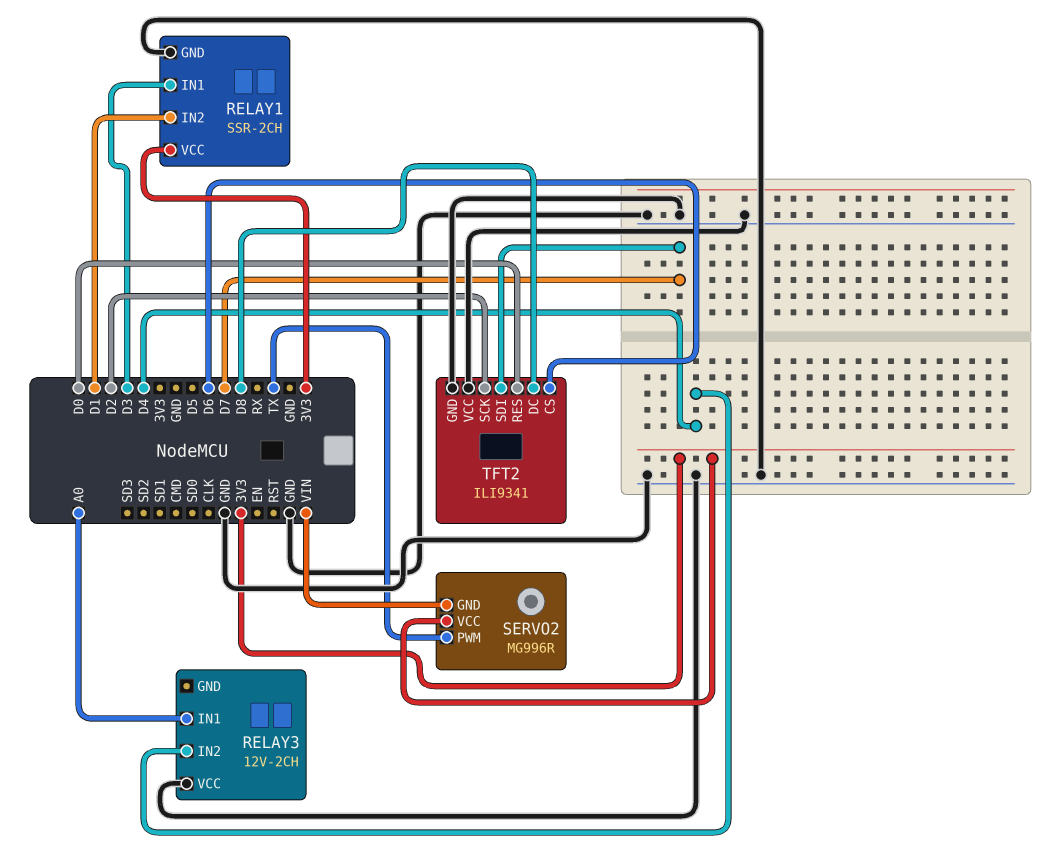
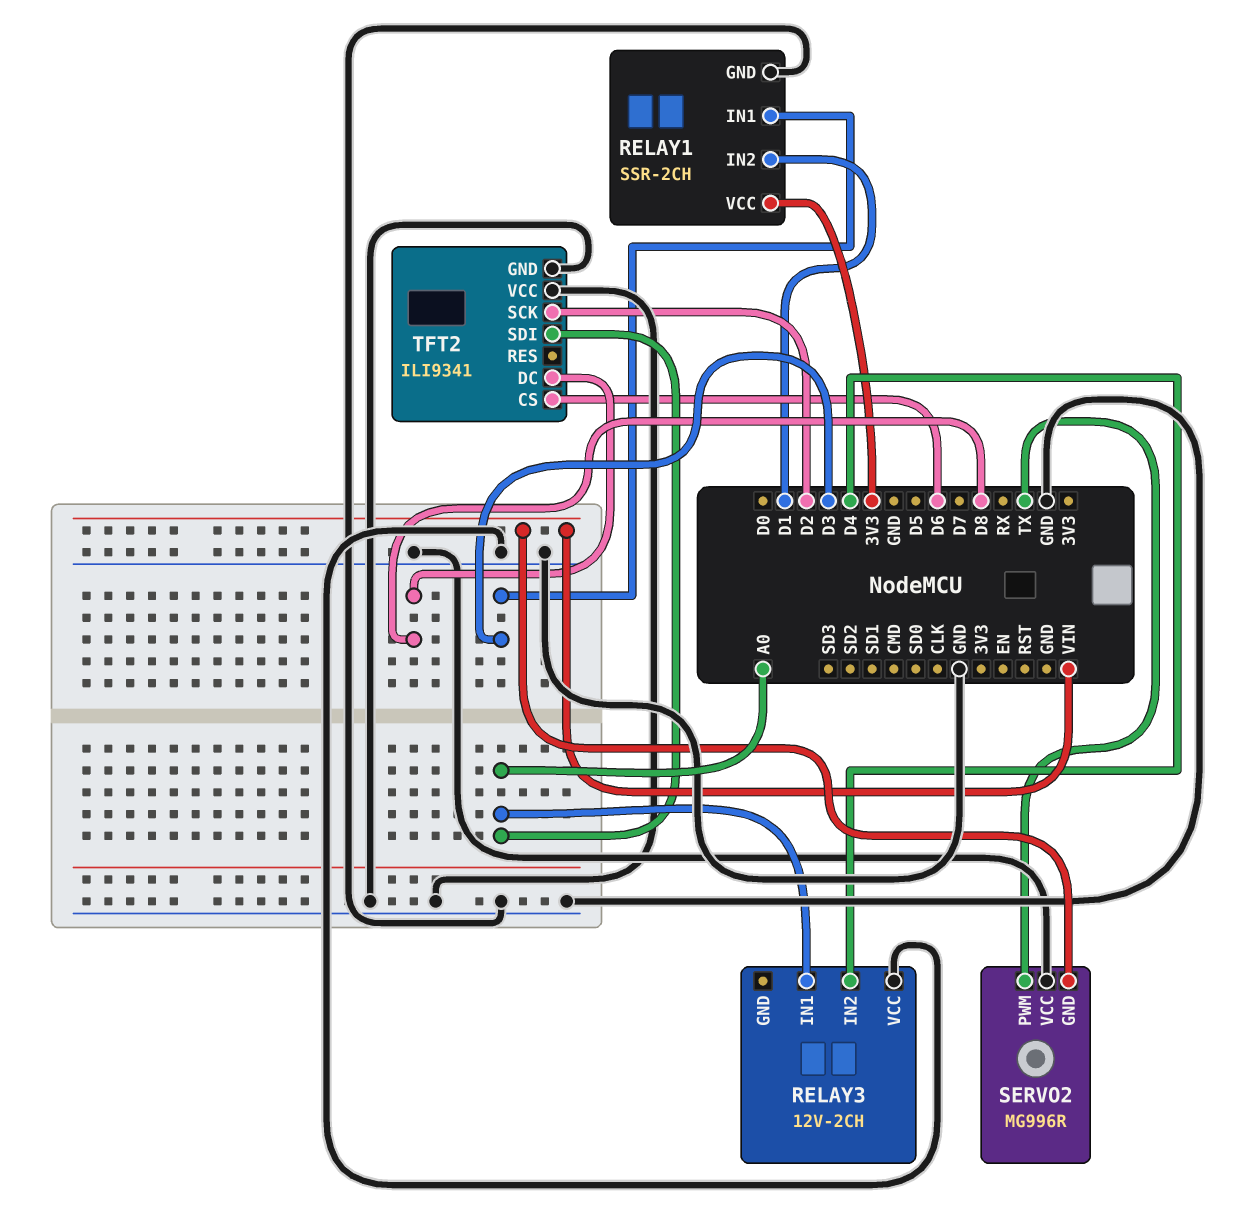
SERVO2 pin VCC: 3V3 -> GND
TFT2 pin RES: D0 -> none
TFT2 pin SDI: D7 -> A0

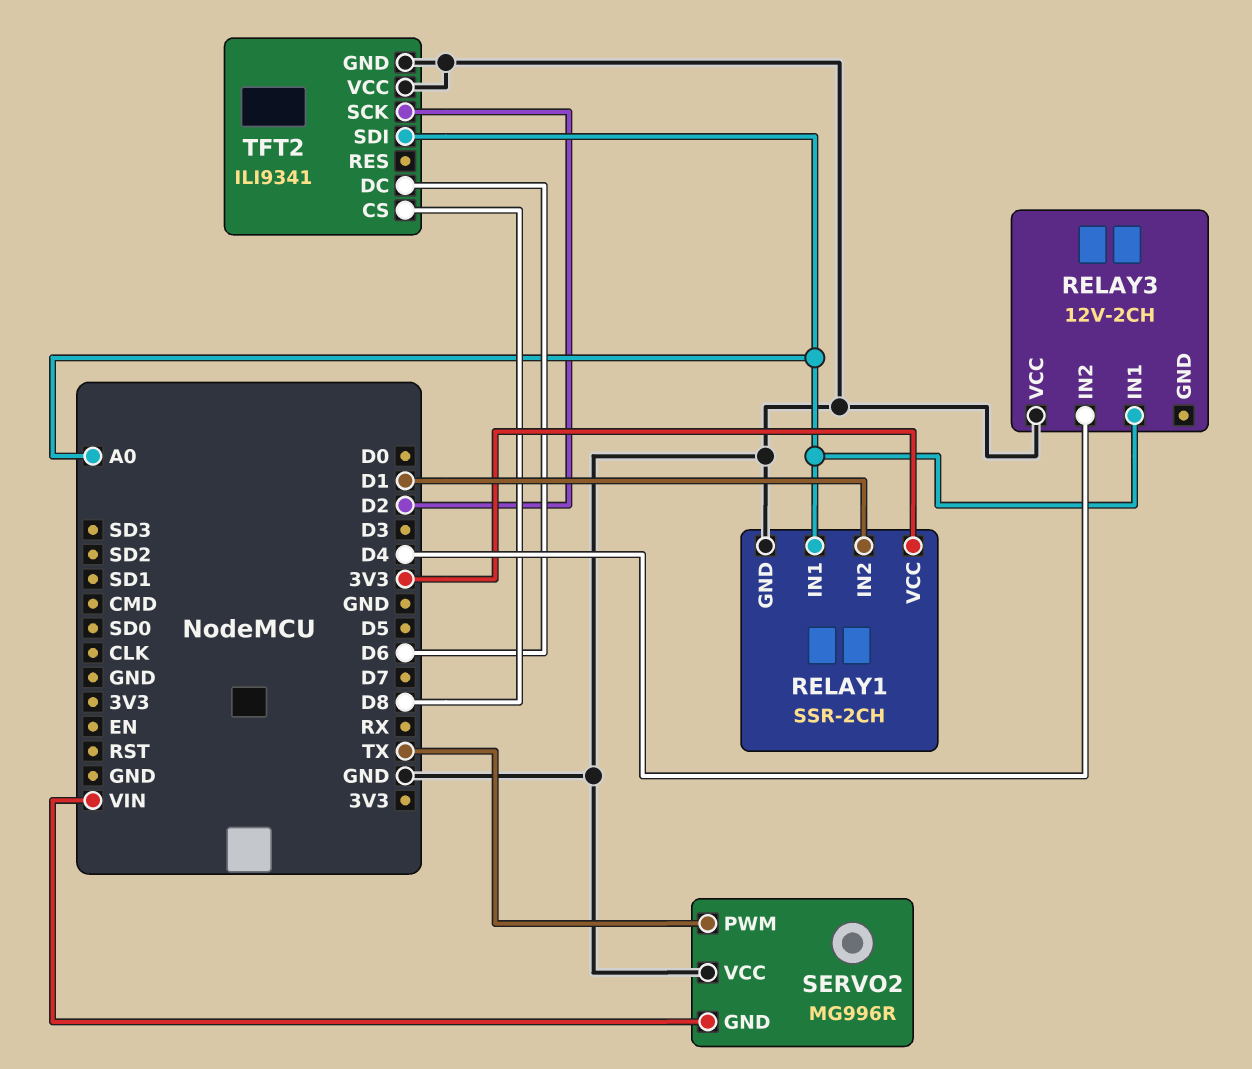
RELAY1 pin IN1: D3 -> A0
TFT2 pin CS: D6 -> D8
TFT2 pin DC: D8 -> D6

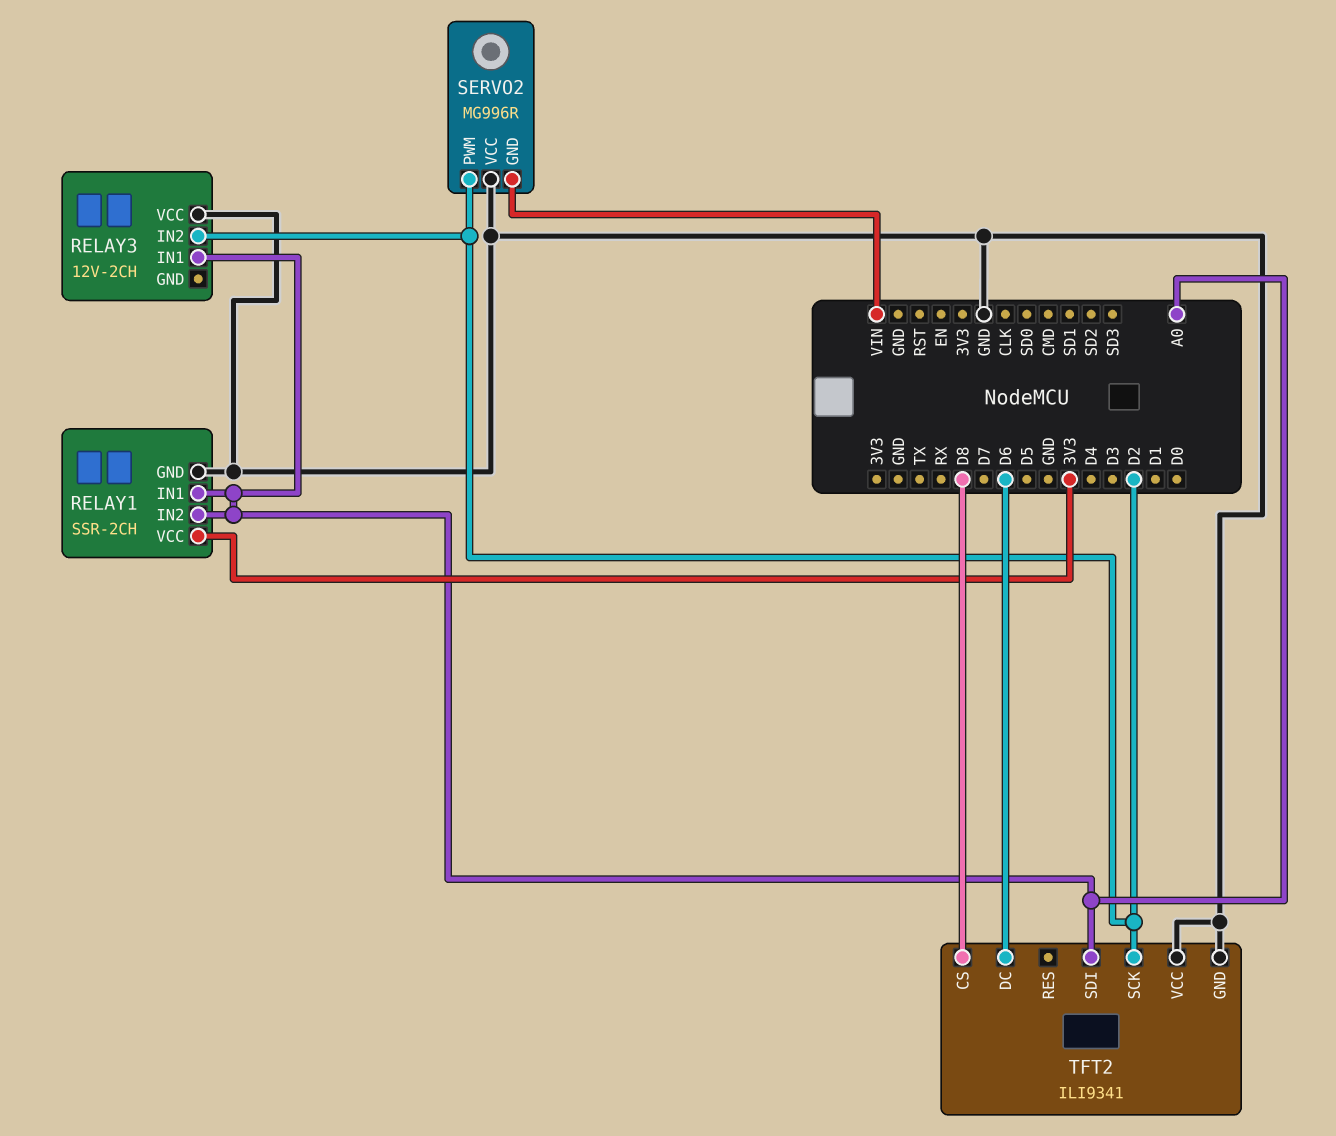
RELAY1 pin IN2: D1 -> A0
RELAY3 pin IN2: D4 -> D2
SERVO2 pin PWM: TX -> D2

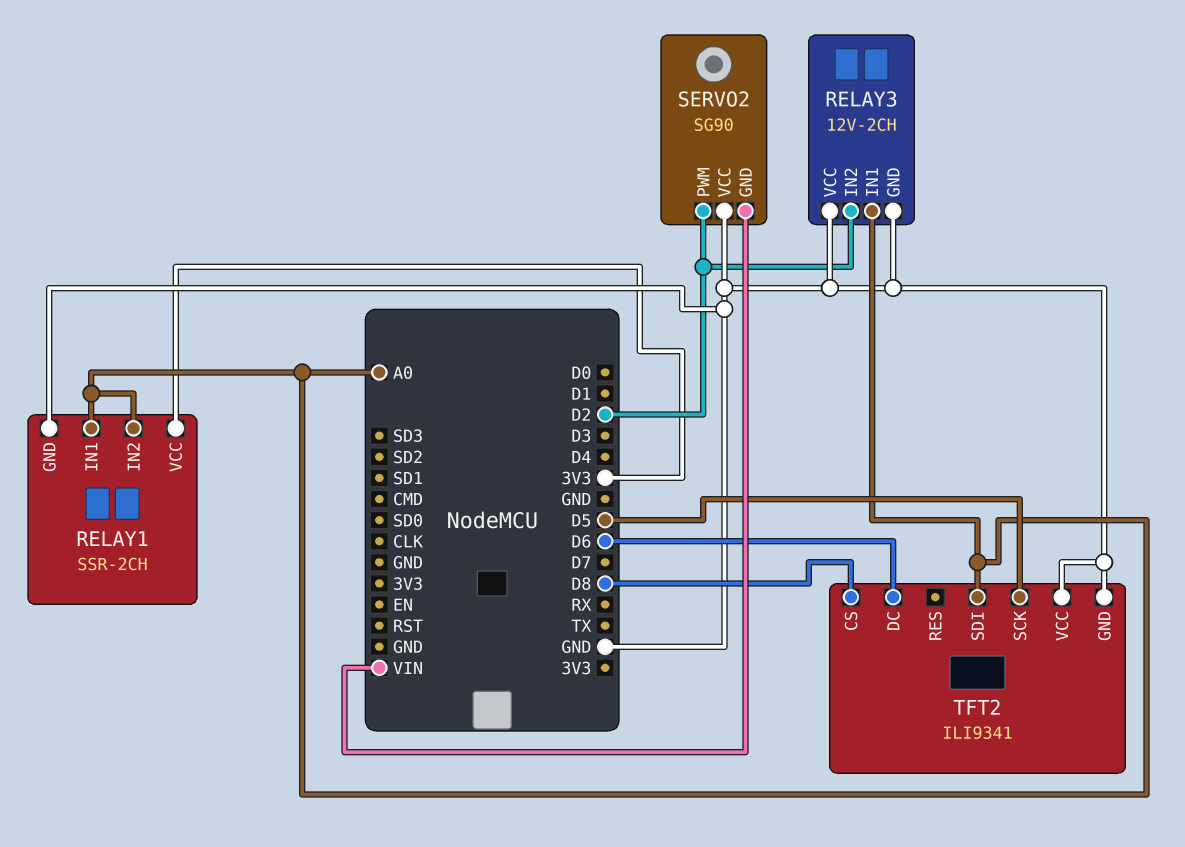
RELAY3 pin GND: none -> GND
SERVO2: MG996R -> SG90
TFT2 pin SCK: D2 -> D5

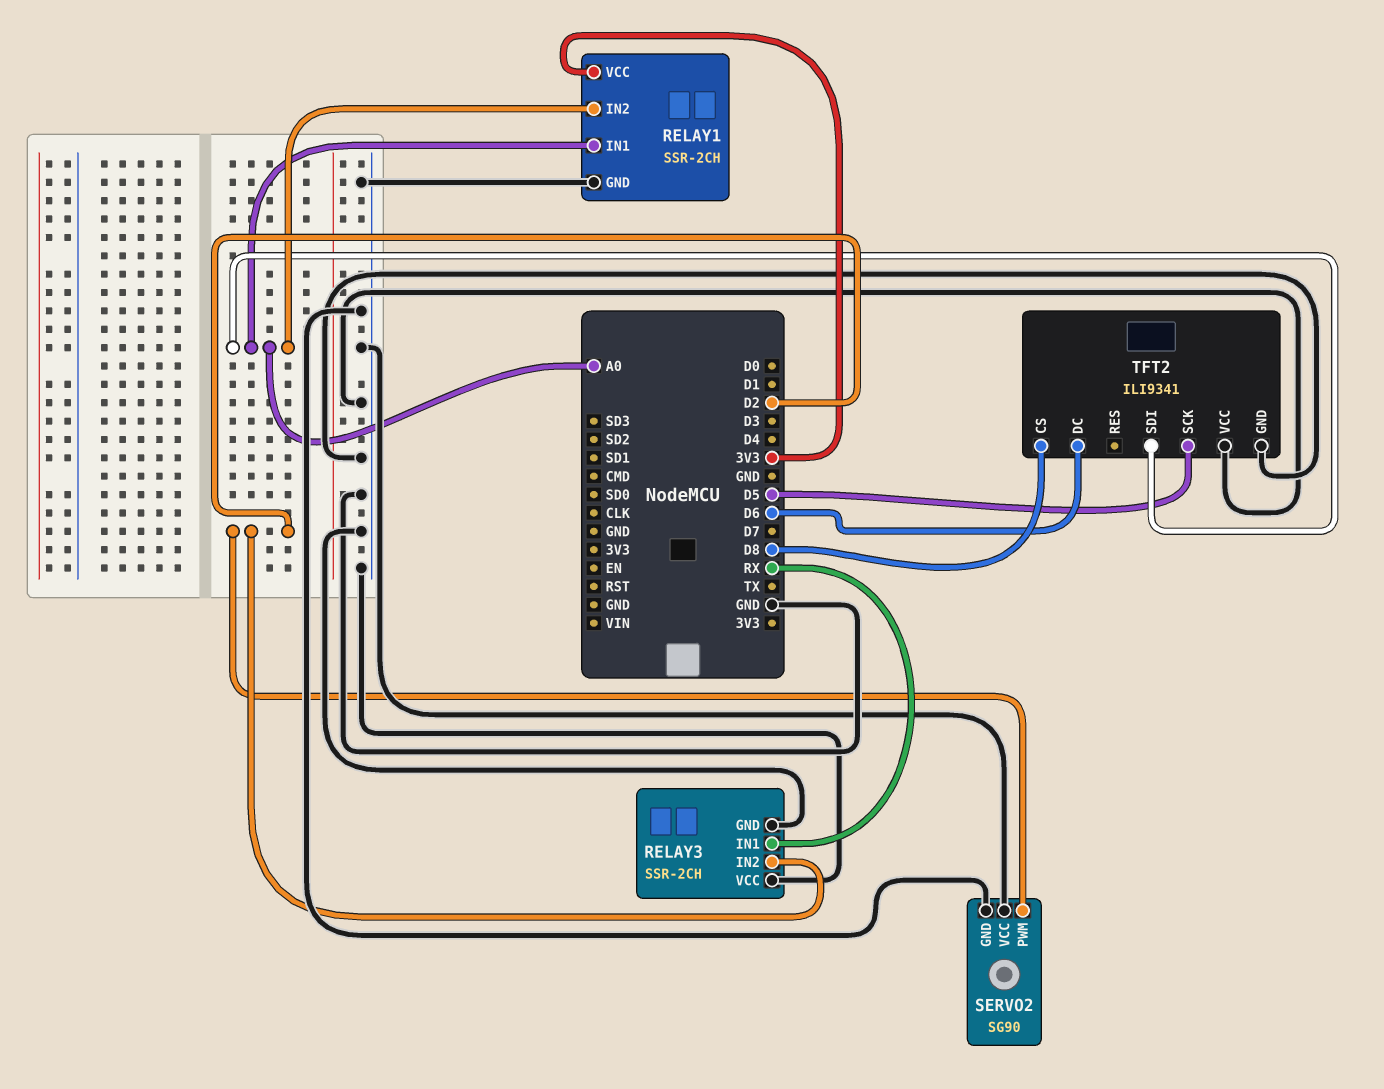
RELAY3: 12V-2CH -> SSR-2CH
RELAY3 pin IN1: A0 -> RX
SERVO2 pin GND: VIN -> GND

